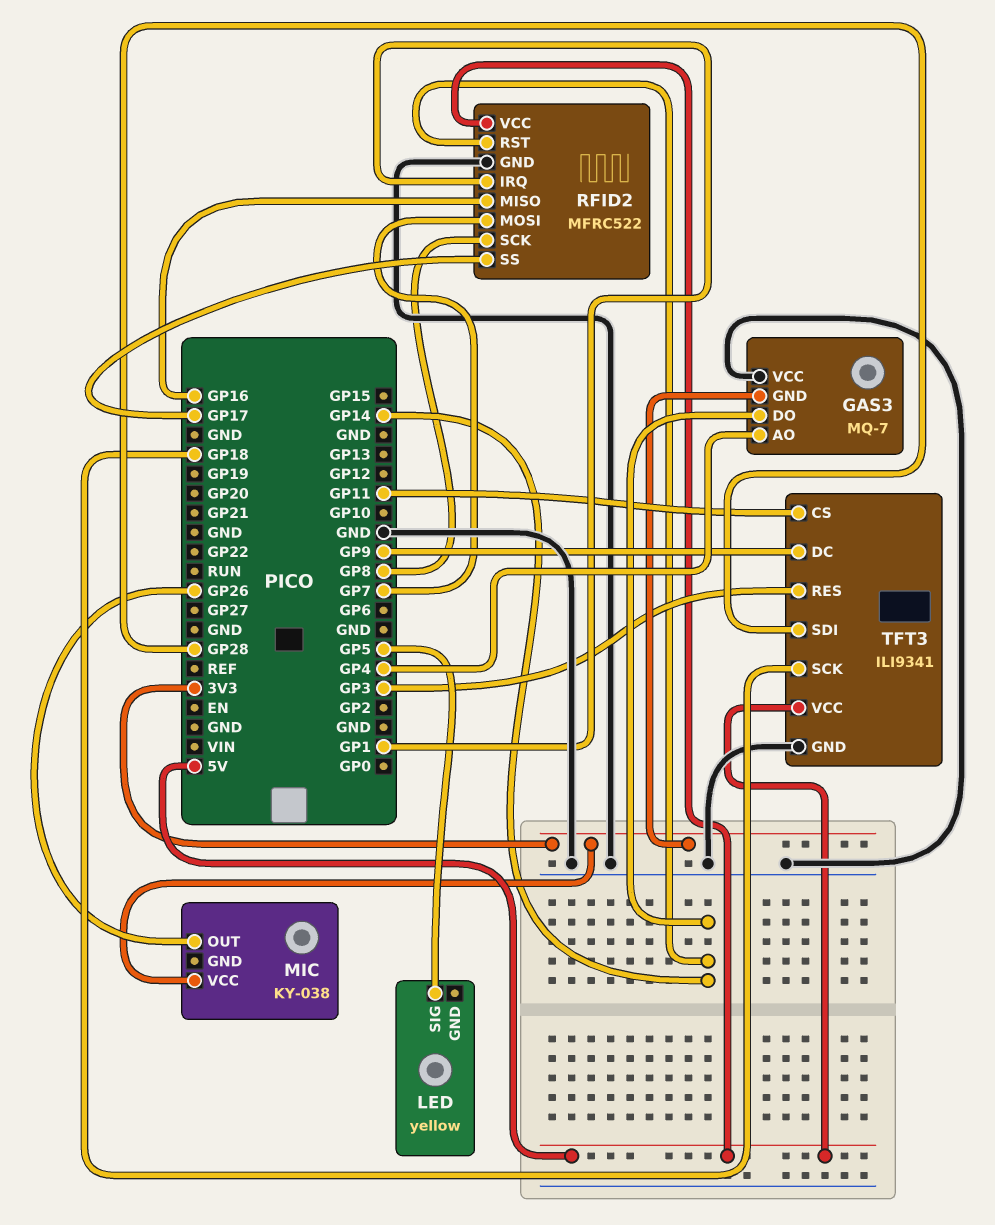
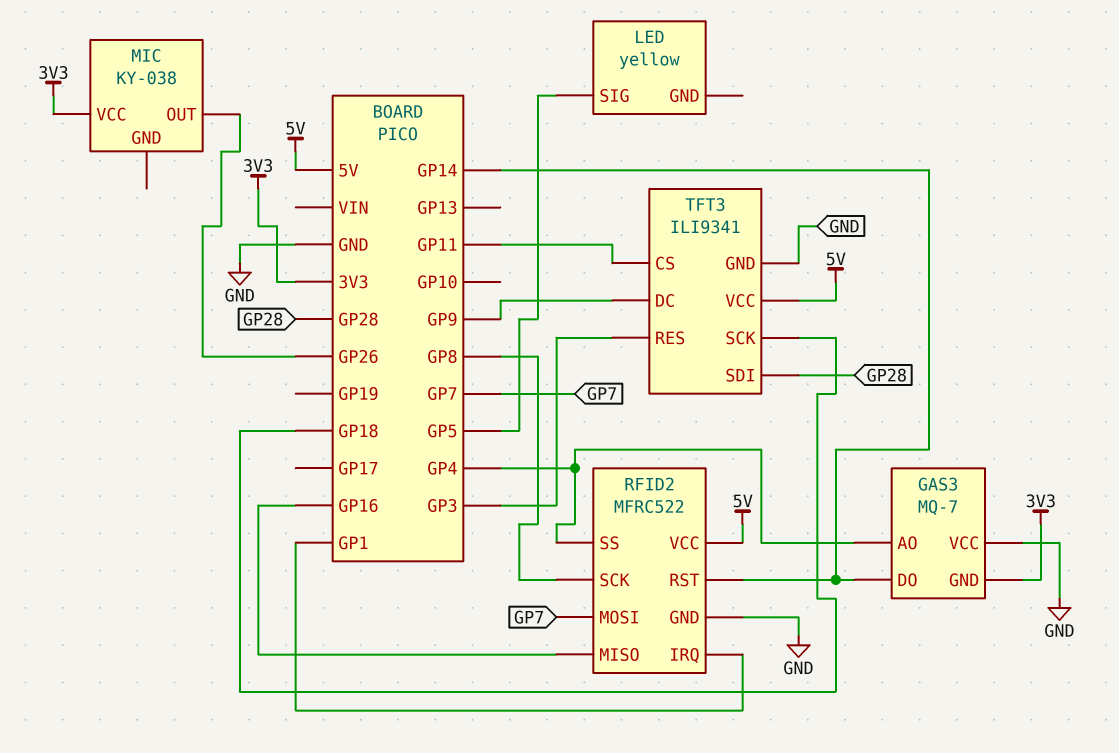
RFID2 pin SS: GP17 -> GP4

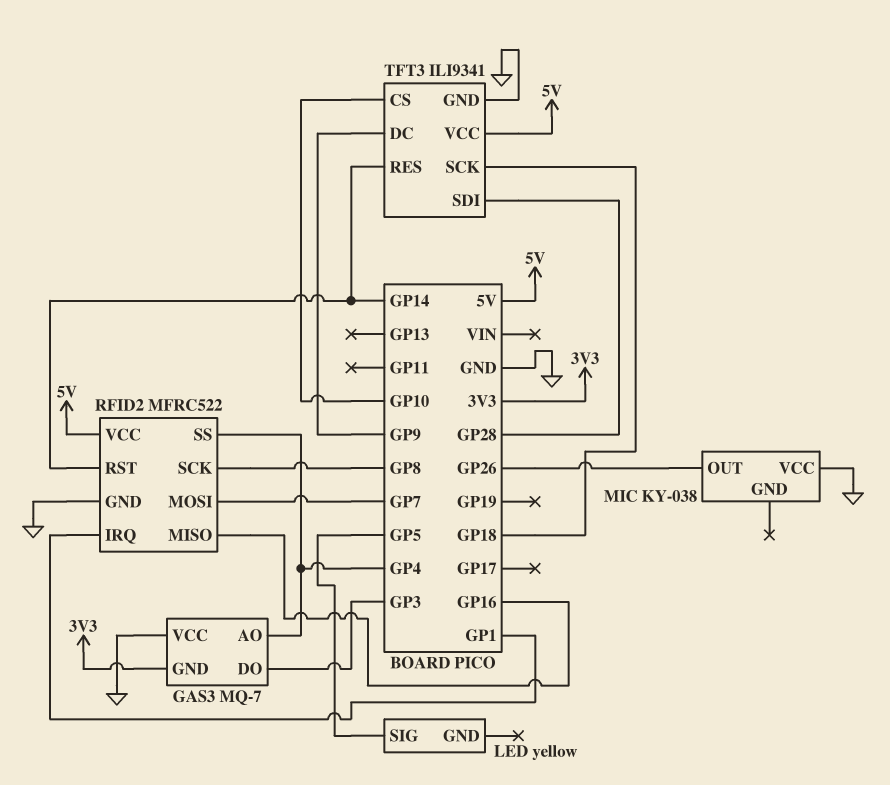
GAS3 pin DO: GP14 -> GP3
MIC pin VCC: 3V3 -> GND
TFT3 pin CS: GP11 -> GP10
TFT3 pin RES: GP3 -> GP14

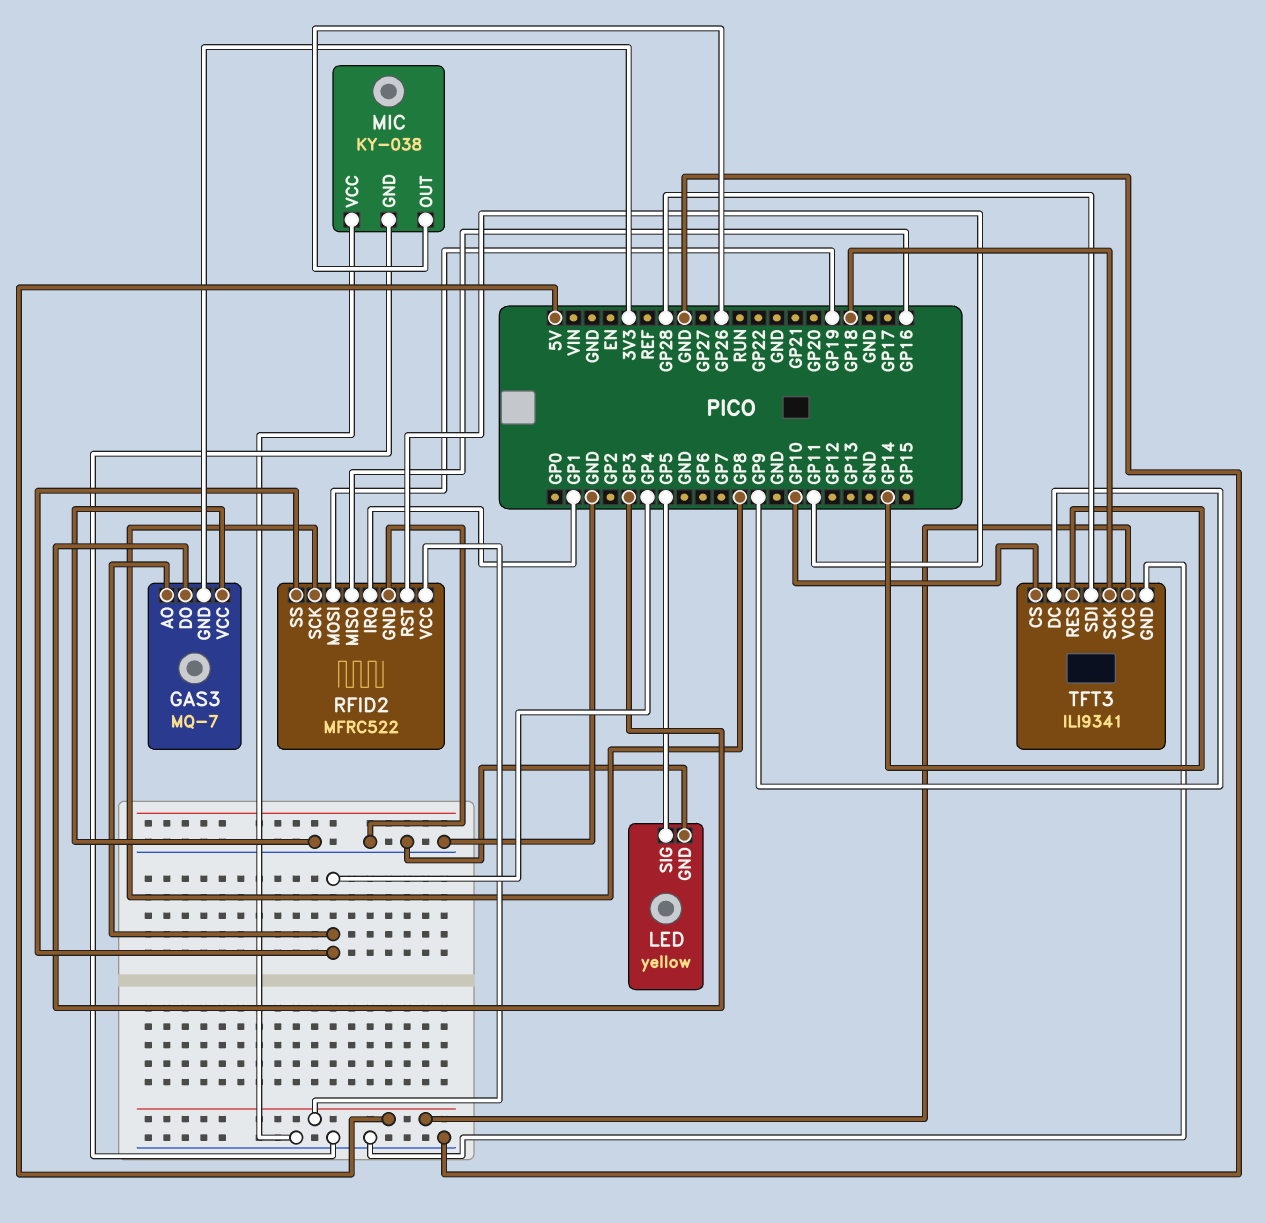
LED pin GND: none -> GND
MIC pin GND: none -> GND
RFID2 pin MOSI: GP7 -> GP19
RFID2 pin RST: GP14 -> GP11

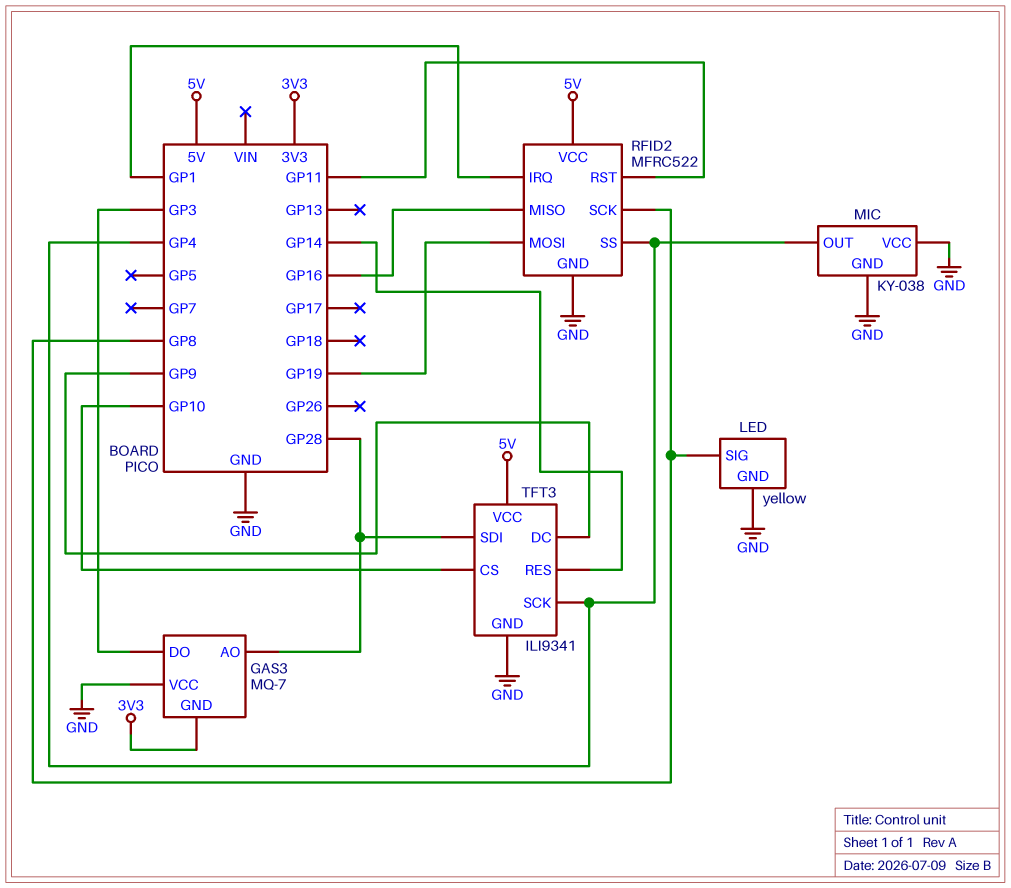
GAS3 pin AO: GP4 -> GP28
LED pin SIG: GP5 -> GP8
MIC pin OUT: GP26 -> GP4
TFT3 pin SCK: GP18 -> GP4

